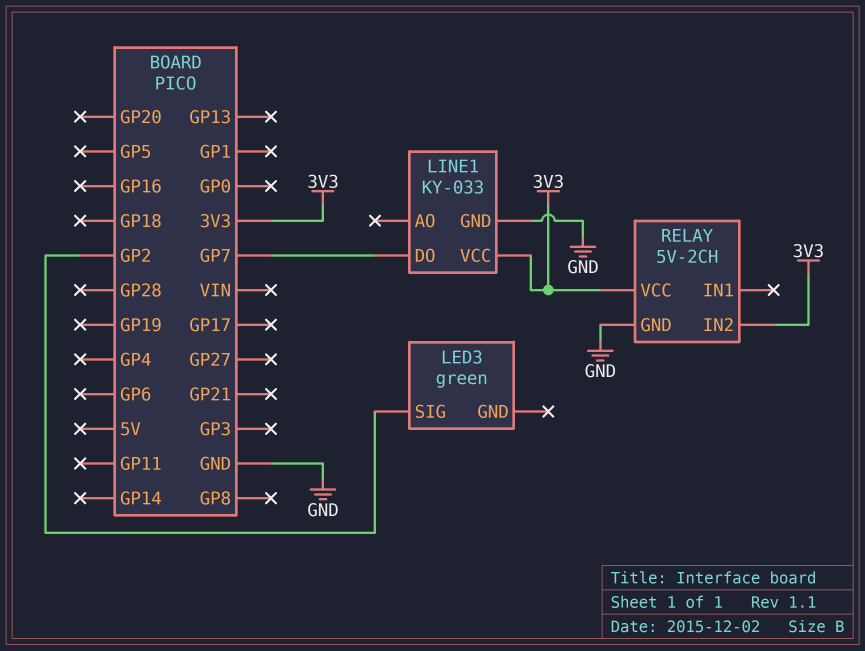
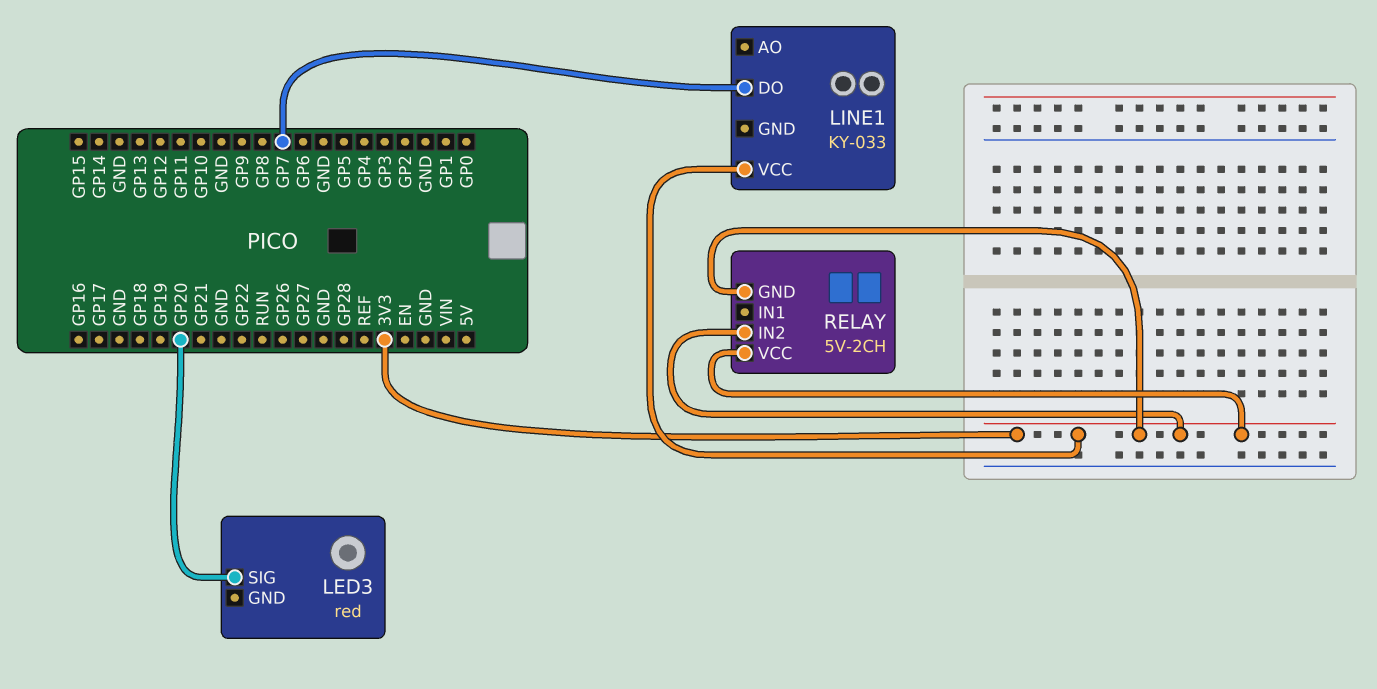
LED3: green -> red
LED3 pin SIG: GP2 -> GP20
LINE1 pin GND: GND -> none
RELAY pin GND: GND -> 3V3

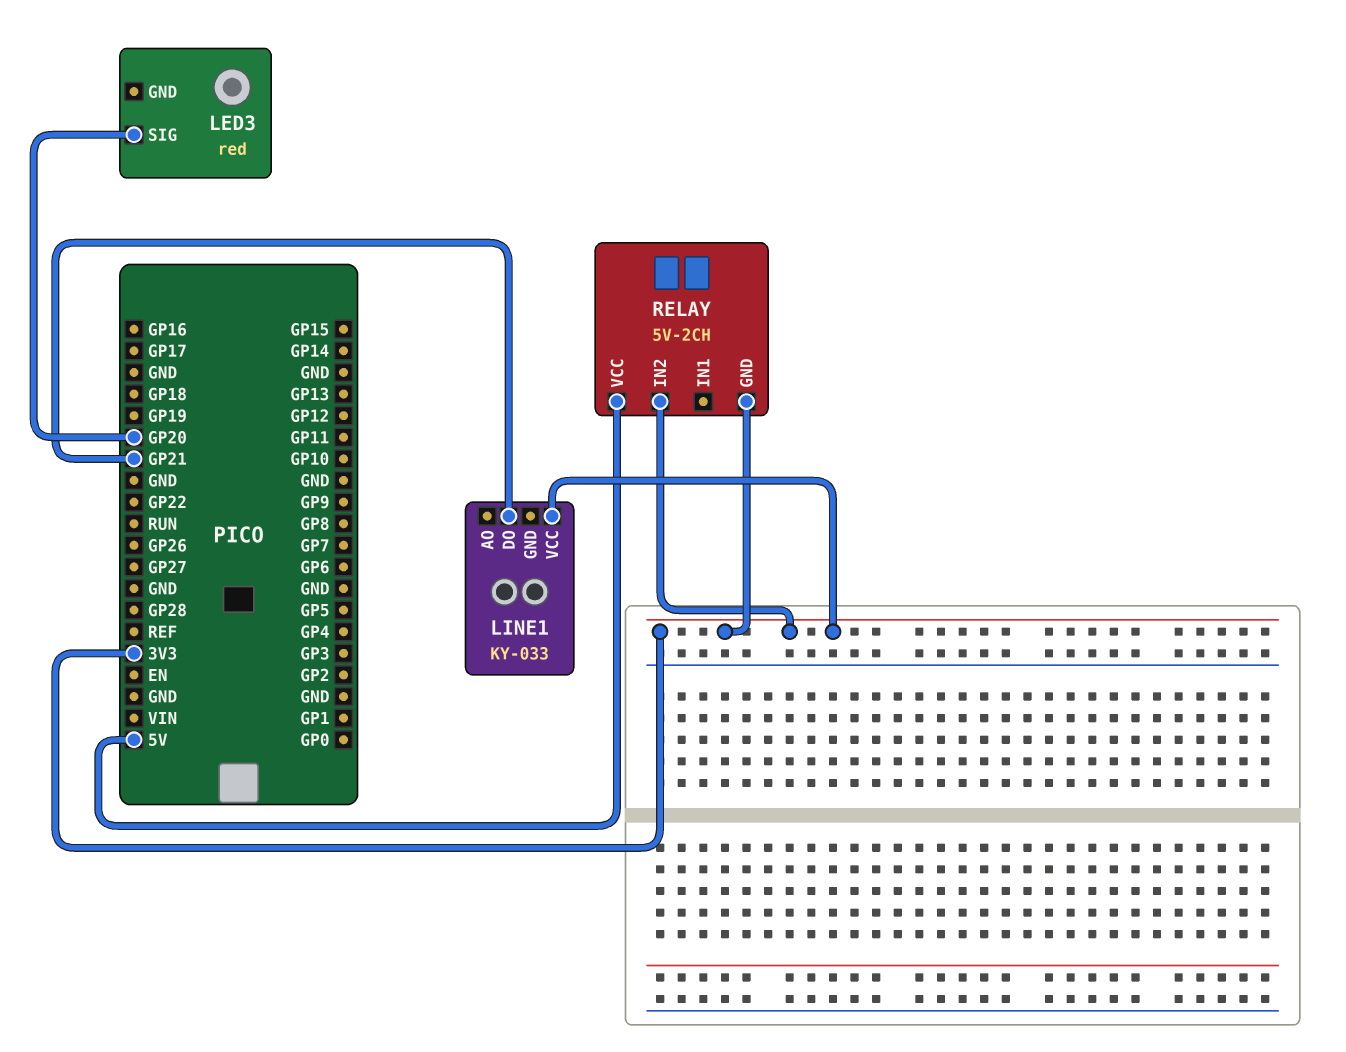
LINE1 pin DO: GP7 -> GP21
RELAY pin VCC: 3V3 -> 5V

